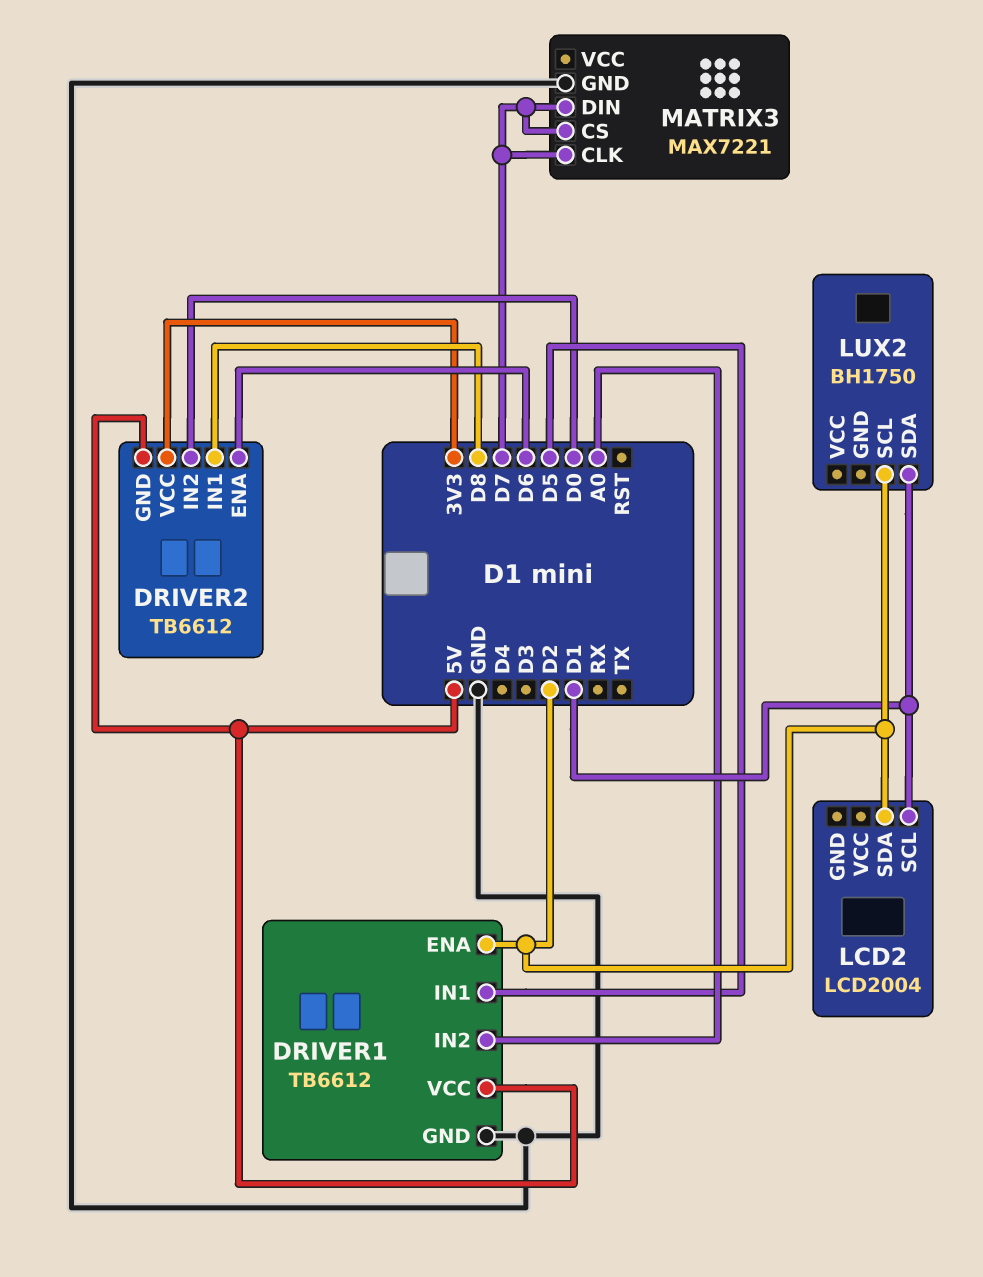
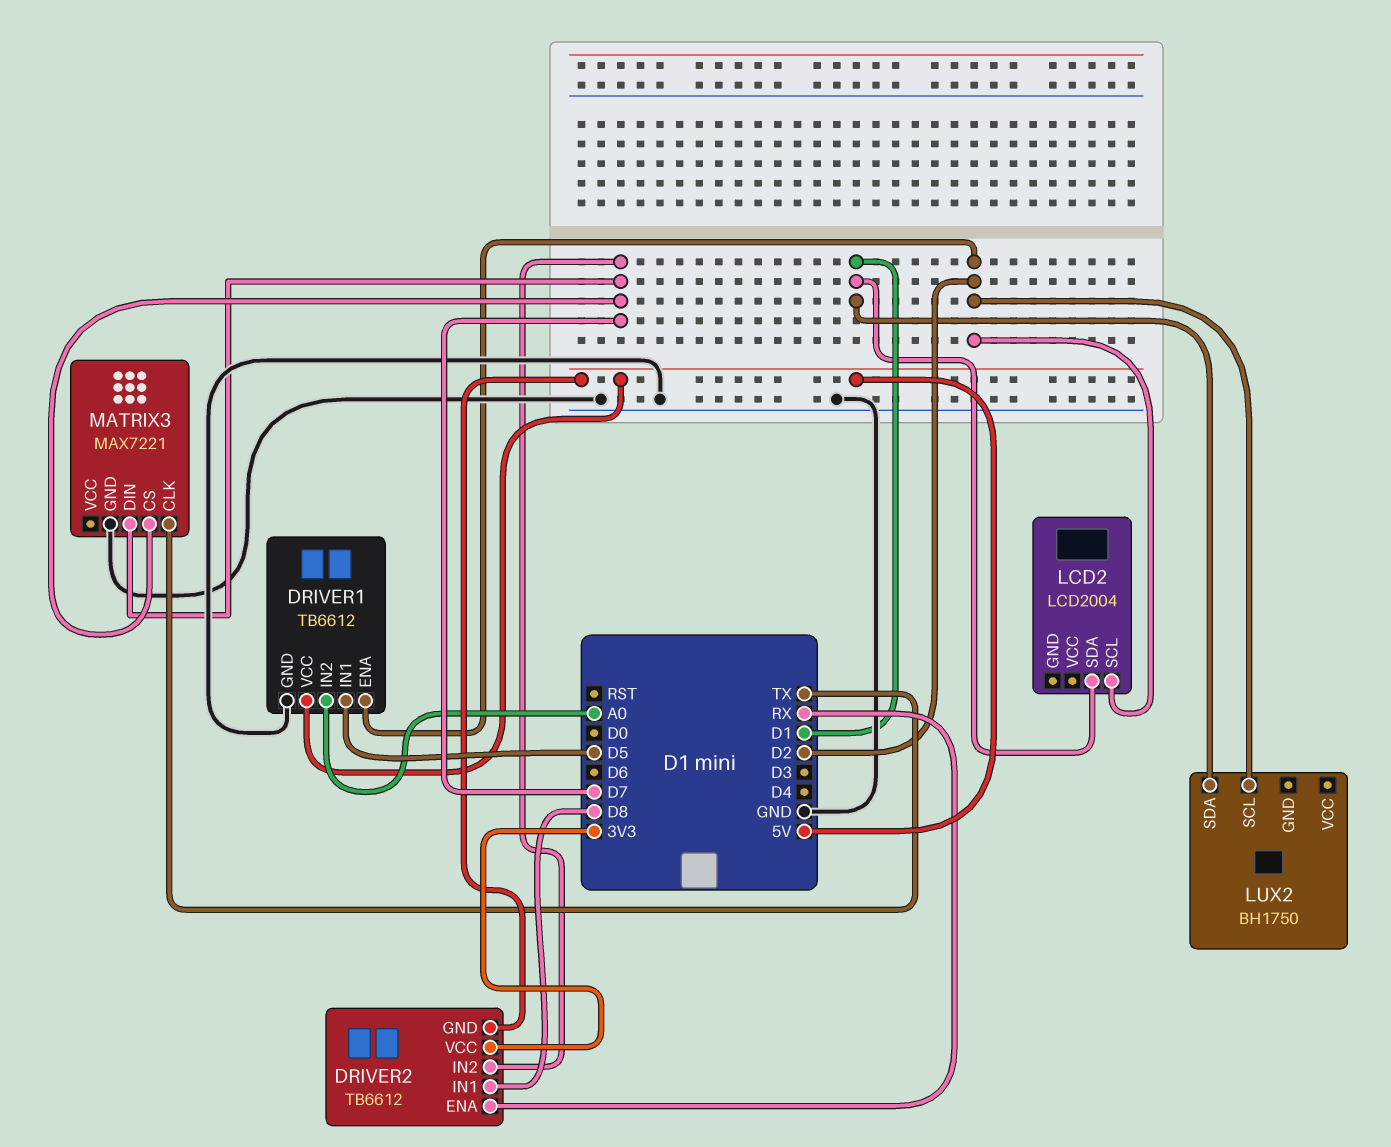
DRIVER2 pin ENA: D6 -> RX
DRIVER2 pin IN2: D0 -> D7
LCD2 pin SCL: D1 -> D2
LCD2 pin SDA: D2 -> D1
MATRIX3 pin CLK: D7 -> TX

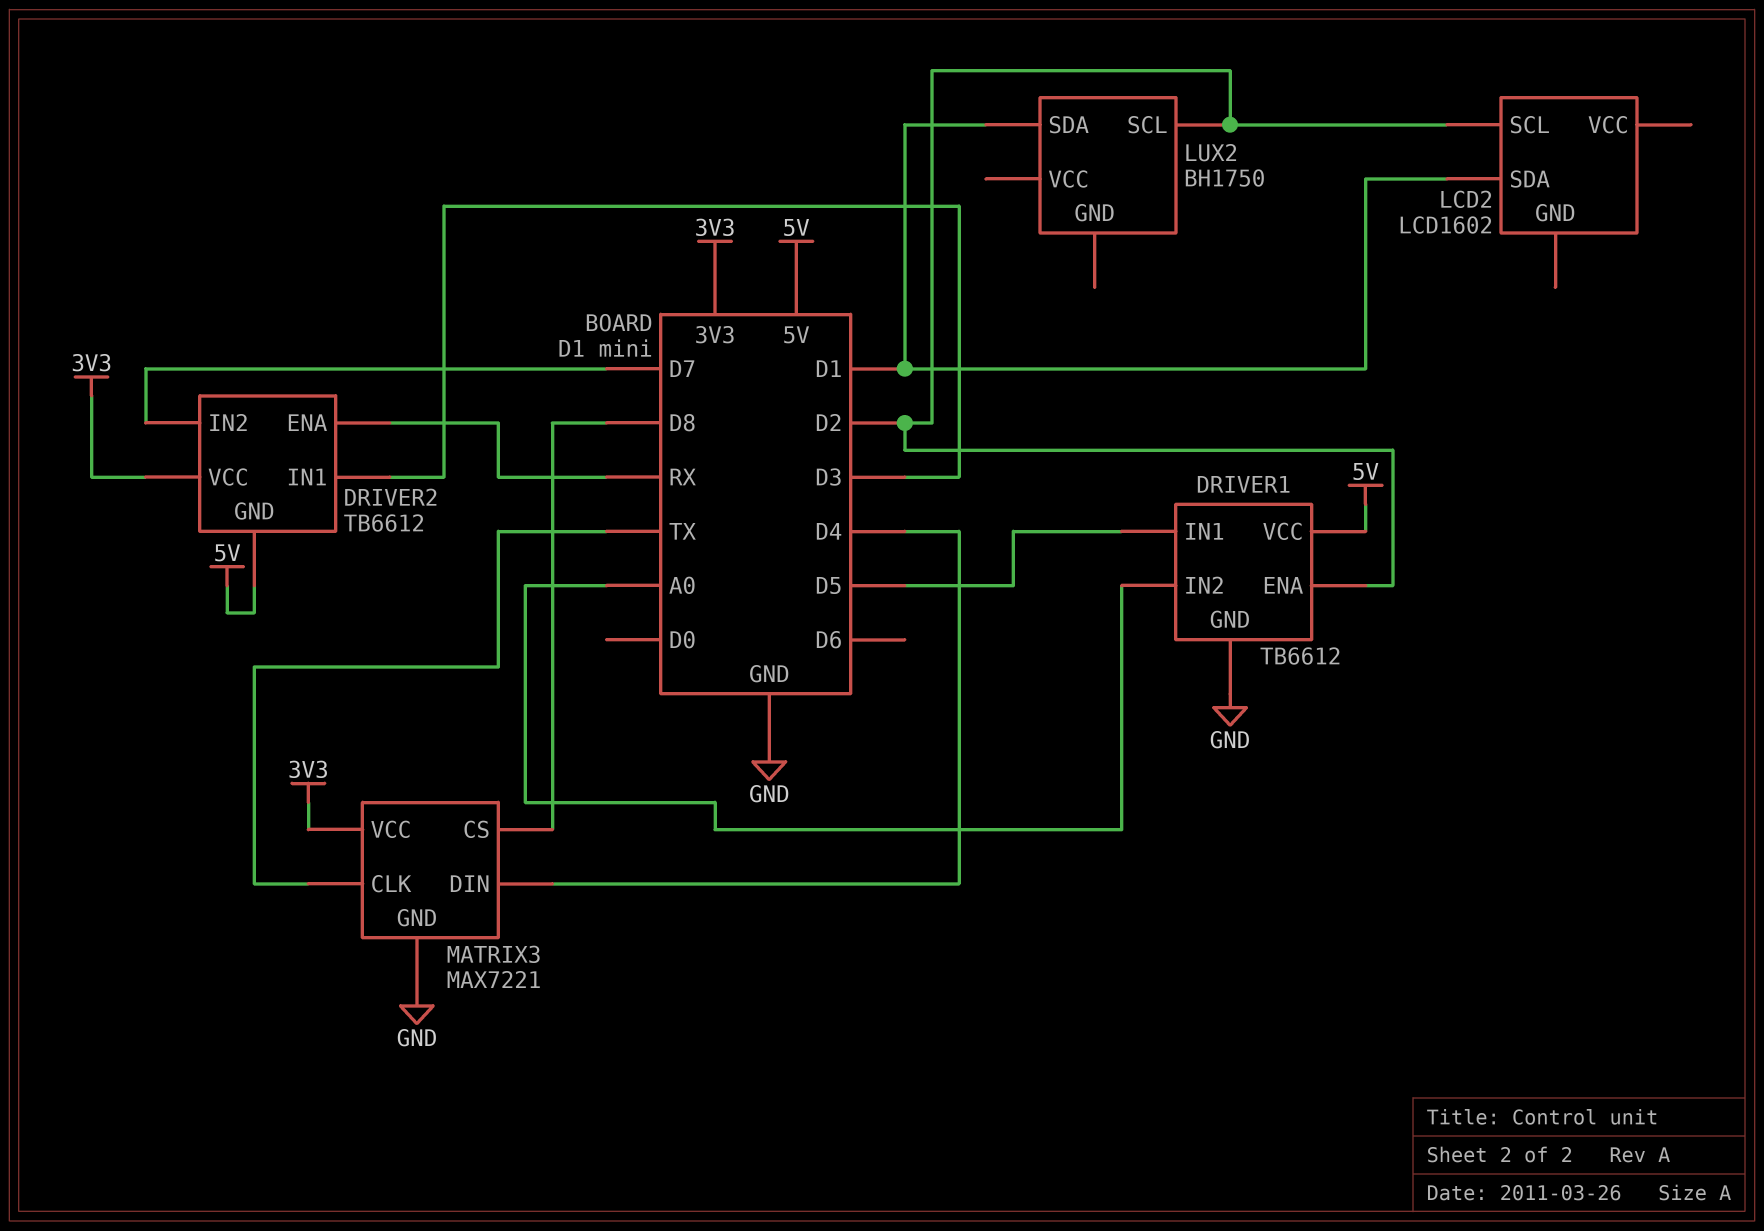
DRIVER2 pin IN1: D8 -> D3
LCD2: LCD2004 -> LCD1602
MATRIX3 pin CS: D7 -> D8
MATRIX3 pin DIN: D7 -> D4
MATRIX3 pin VCC: none -> 3V3

